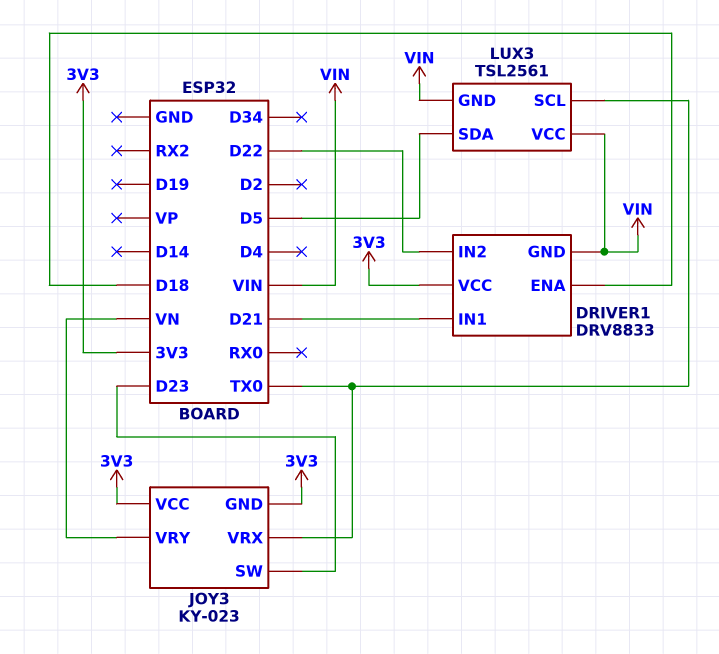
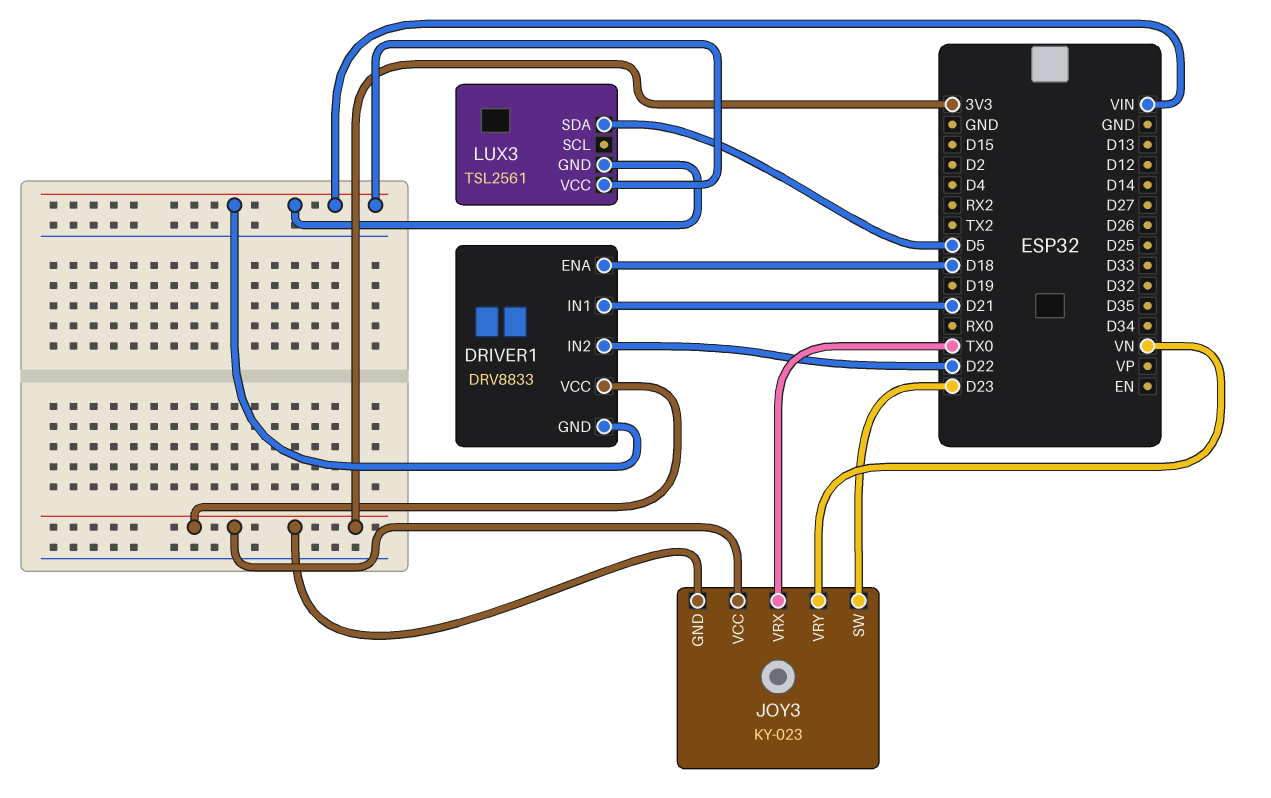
LUX3 pin SCL: TX0 -> none

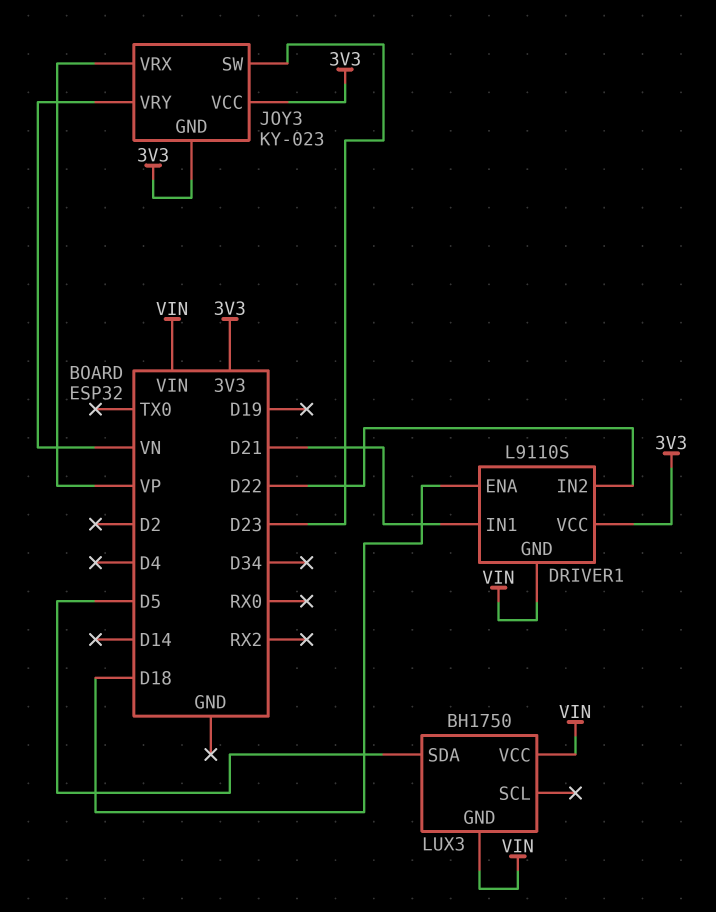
DRIVER1: DRV8833 -> L9110S
JOY3 pin VRX: TX0 -> VP
LUX3: TSL2561 -> BH1750

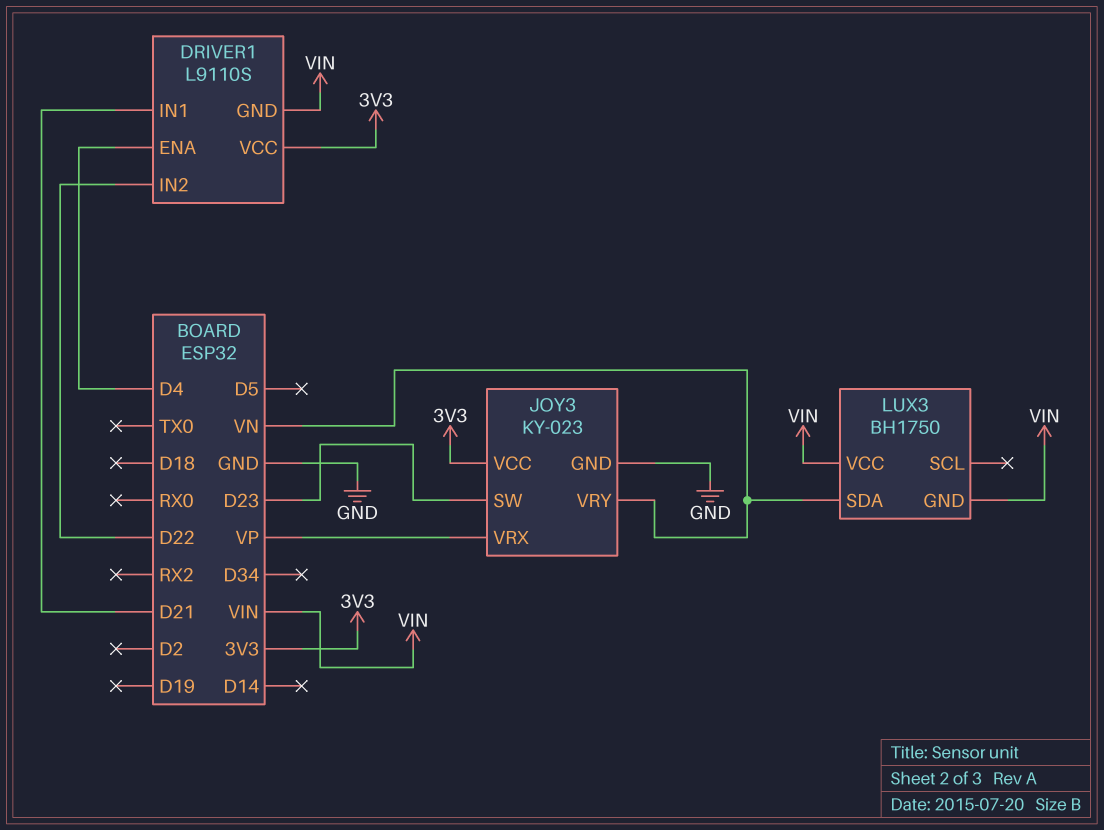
DRIVER1 pin ENA: D18 -> D4
JOY3 pin GND: 3V3 -> GND
LUX3 pin SDA: D5 -> VN

